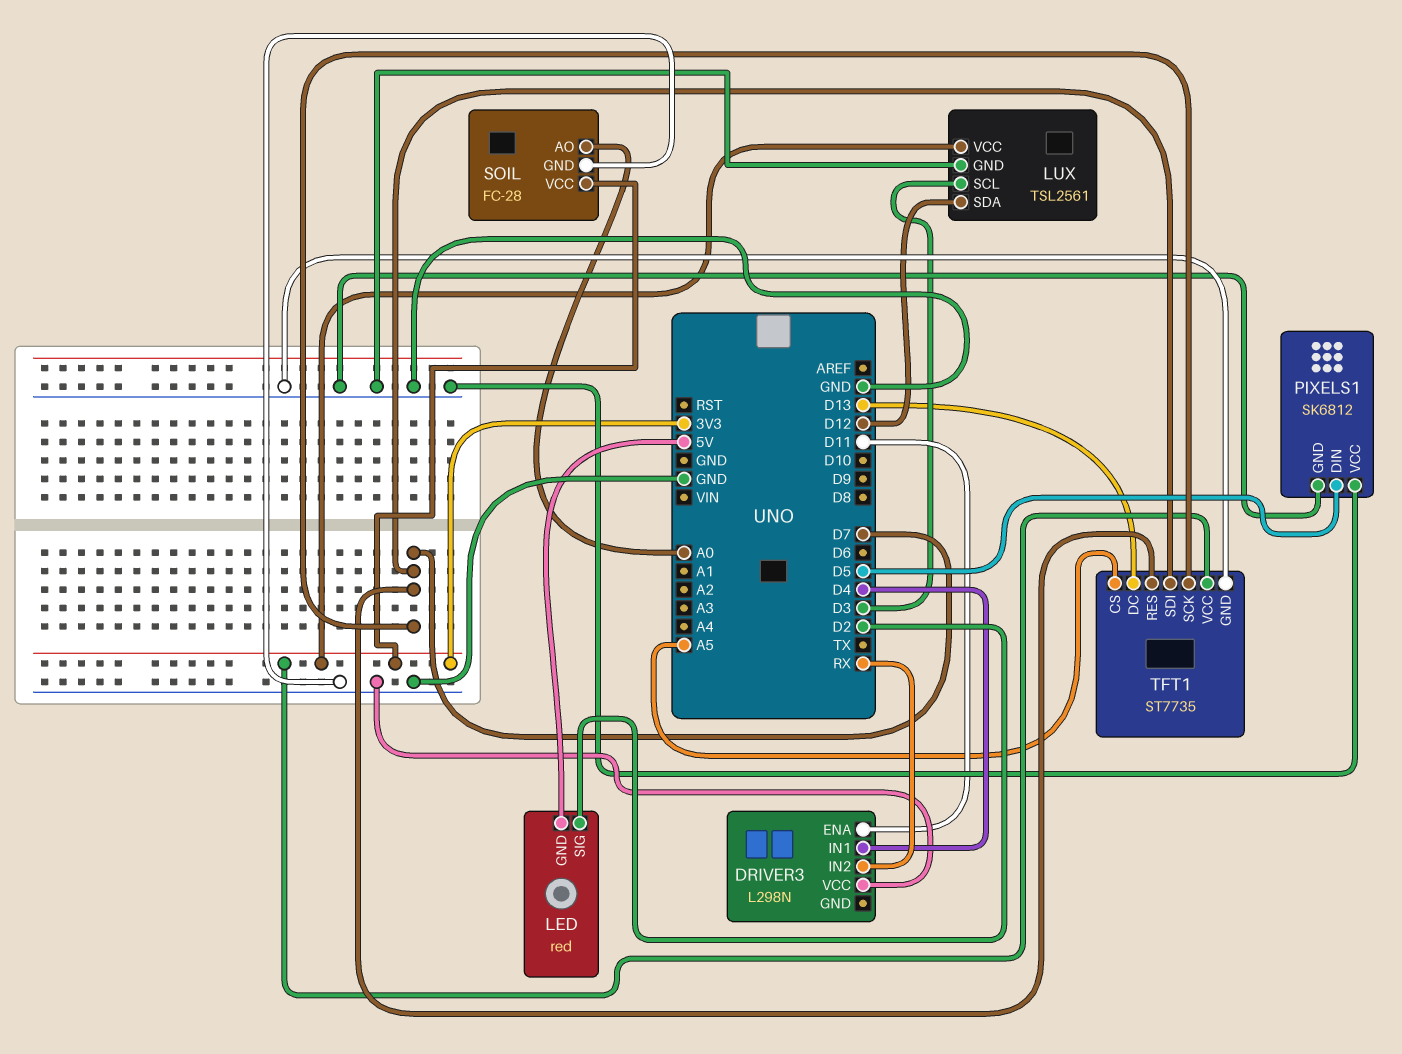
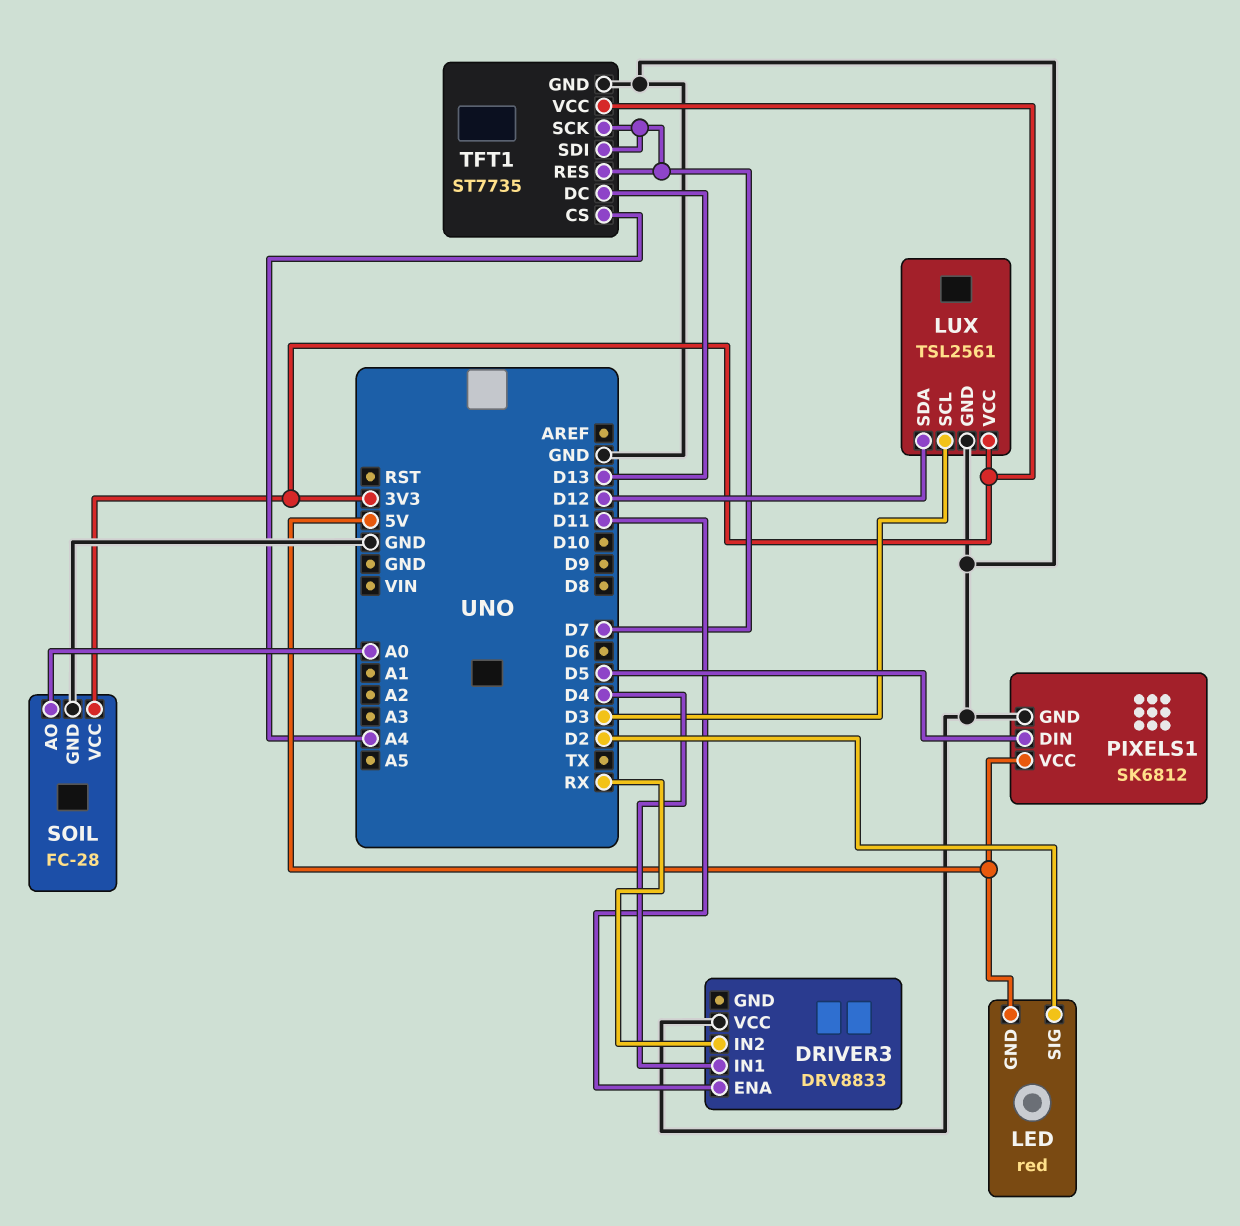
DRIVER3: L298N -> DRV8833
PIXELS1 pin VCC: GND -> 5V
TFT1 pin CS: A5 -> A4

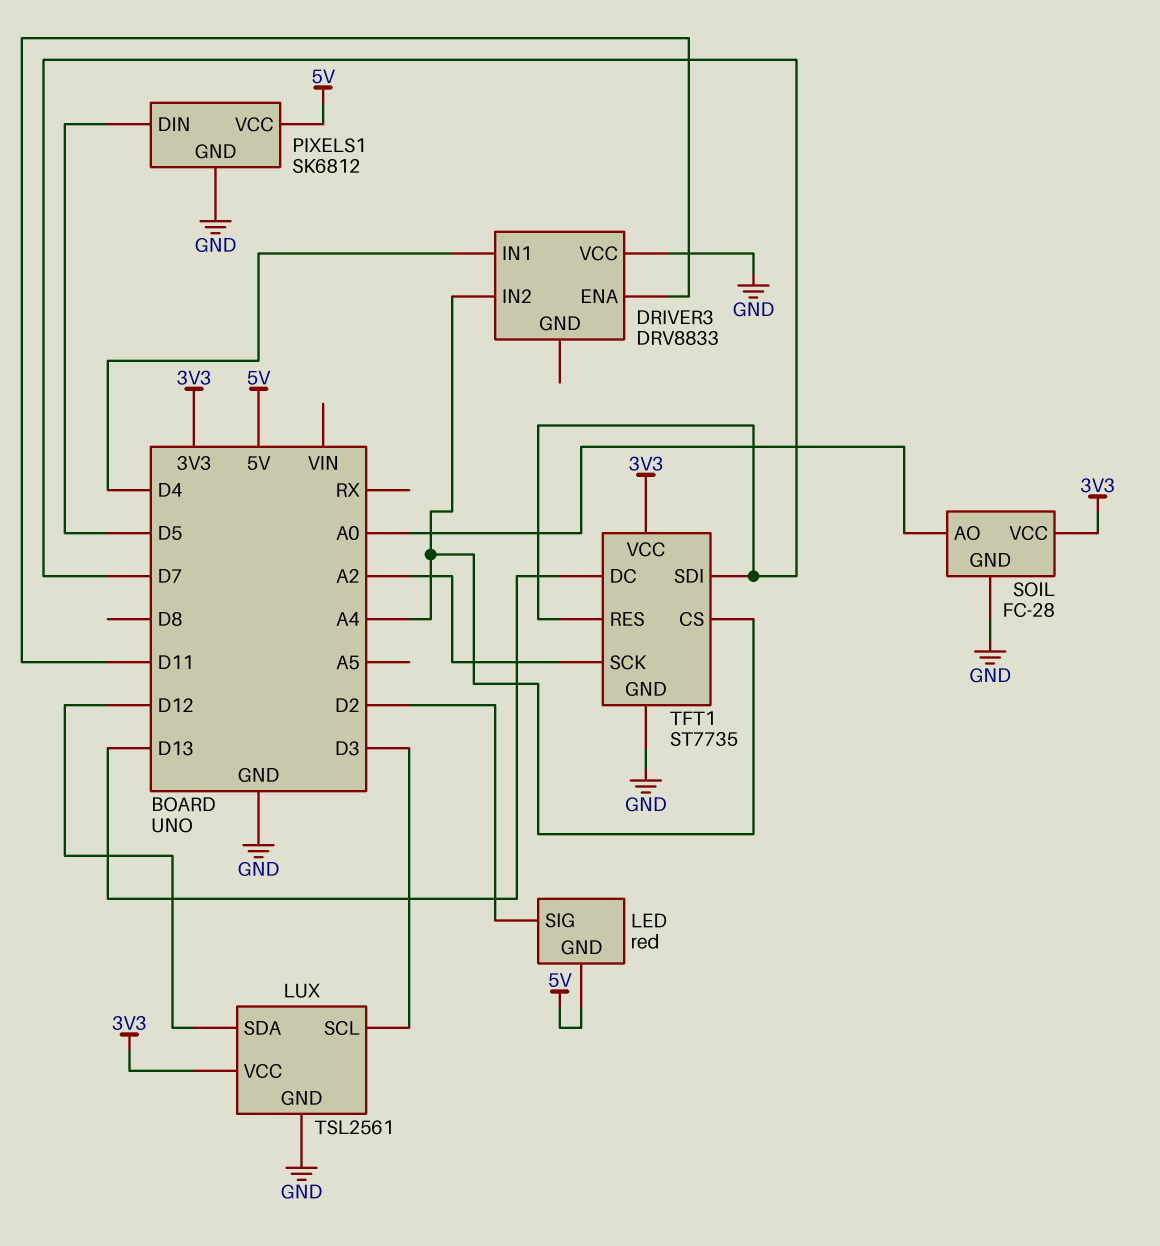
DRIVER3 pin IN2: RX -> A4
TFT1 pin SCK: D7 -> A2

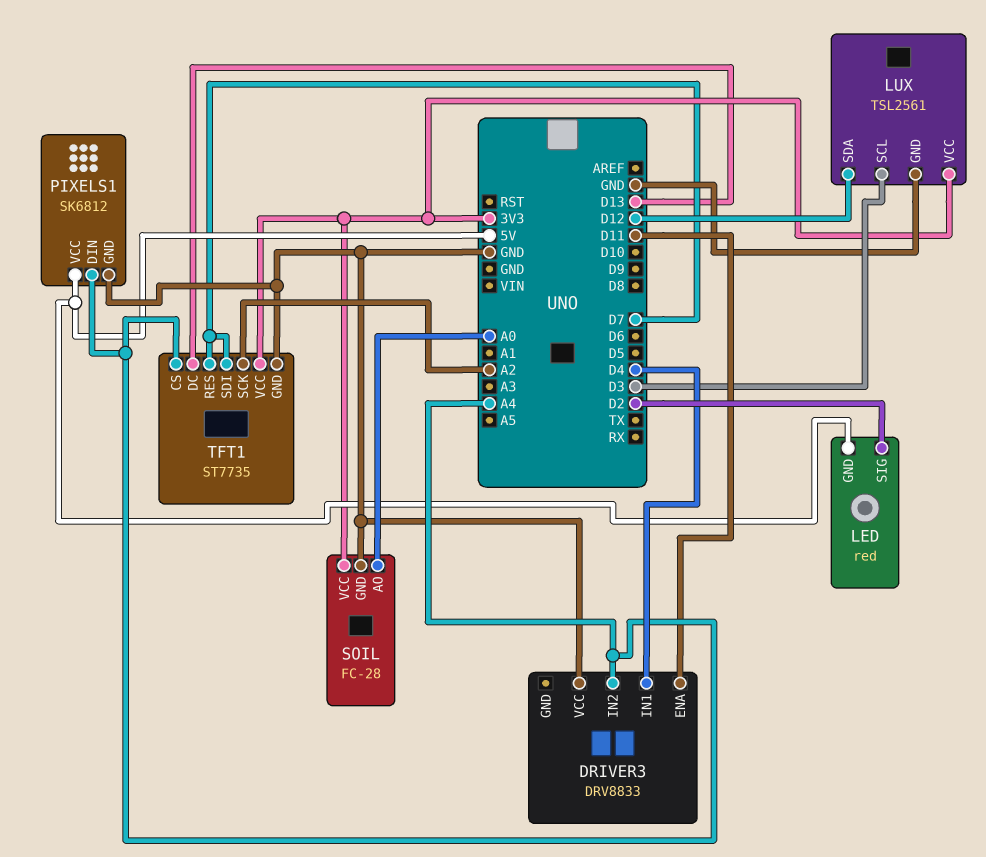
PIXELS1 pin DIN: D5 -> A4

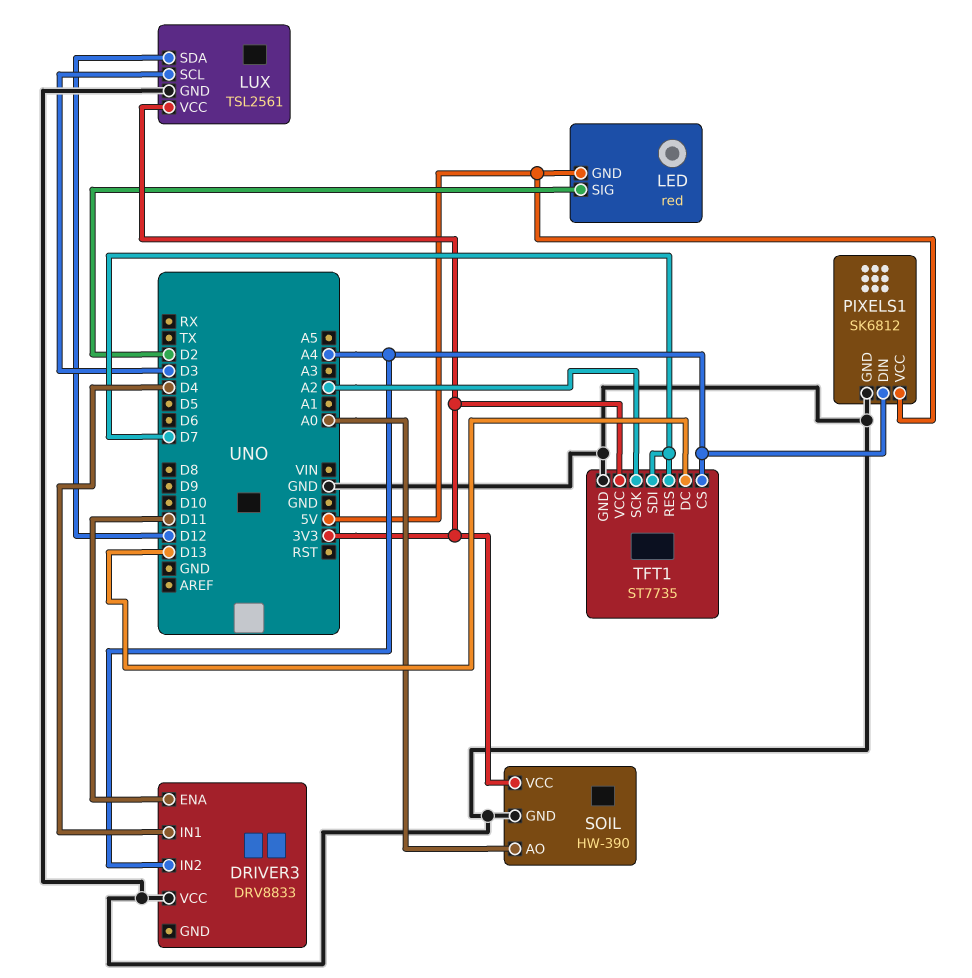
SOIL: FC-28 -> HW-390

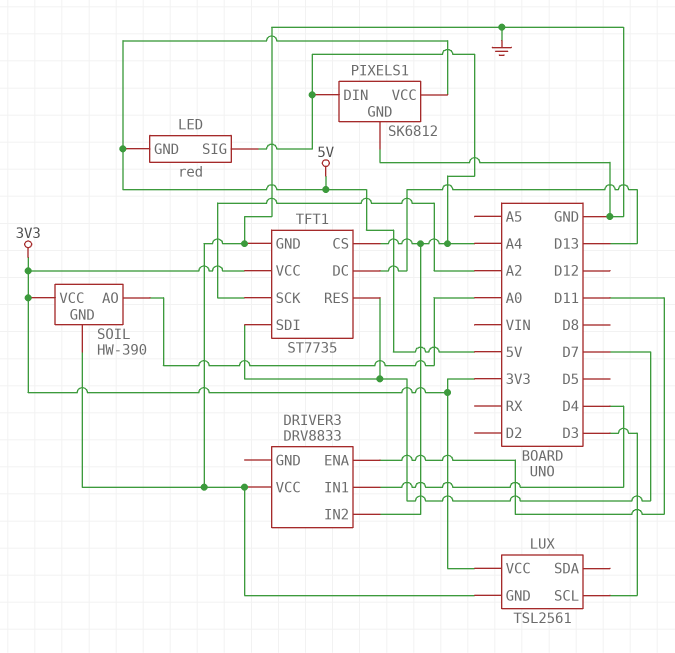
LED pin SIG: D2 -> A4
LUX pin SDA: D12 -> none

